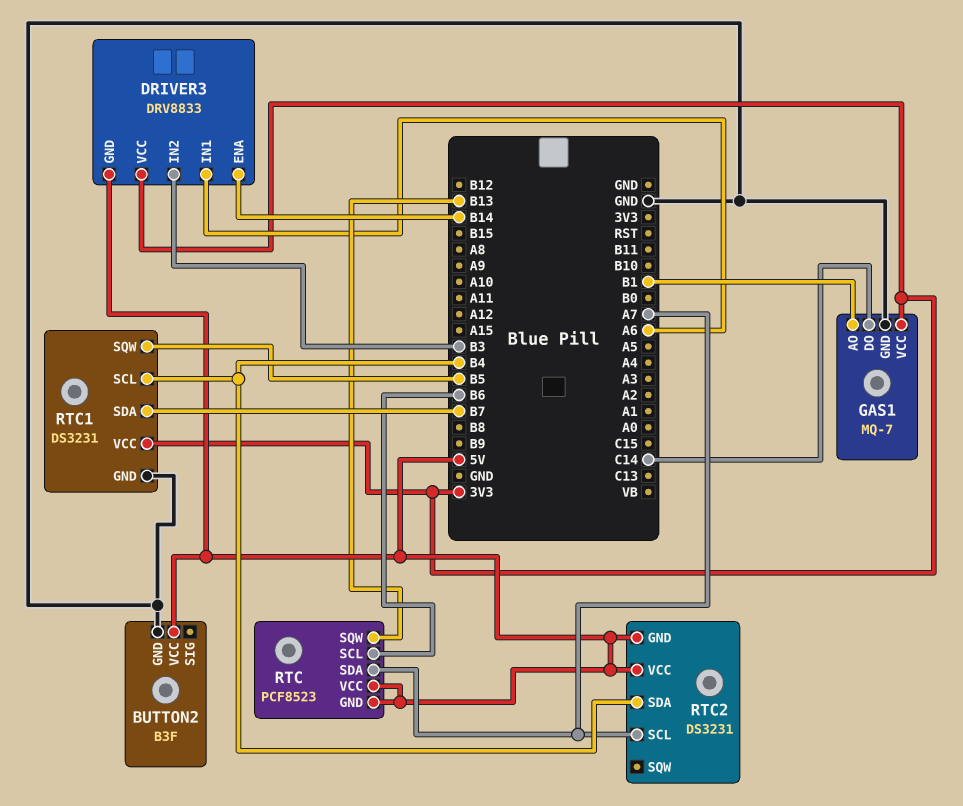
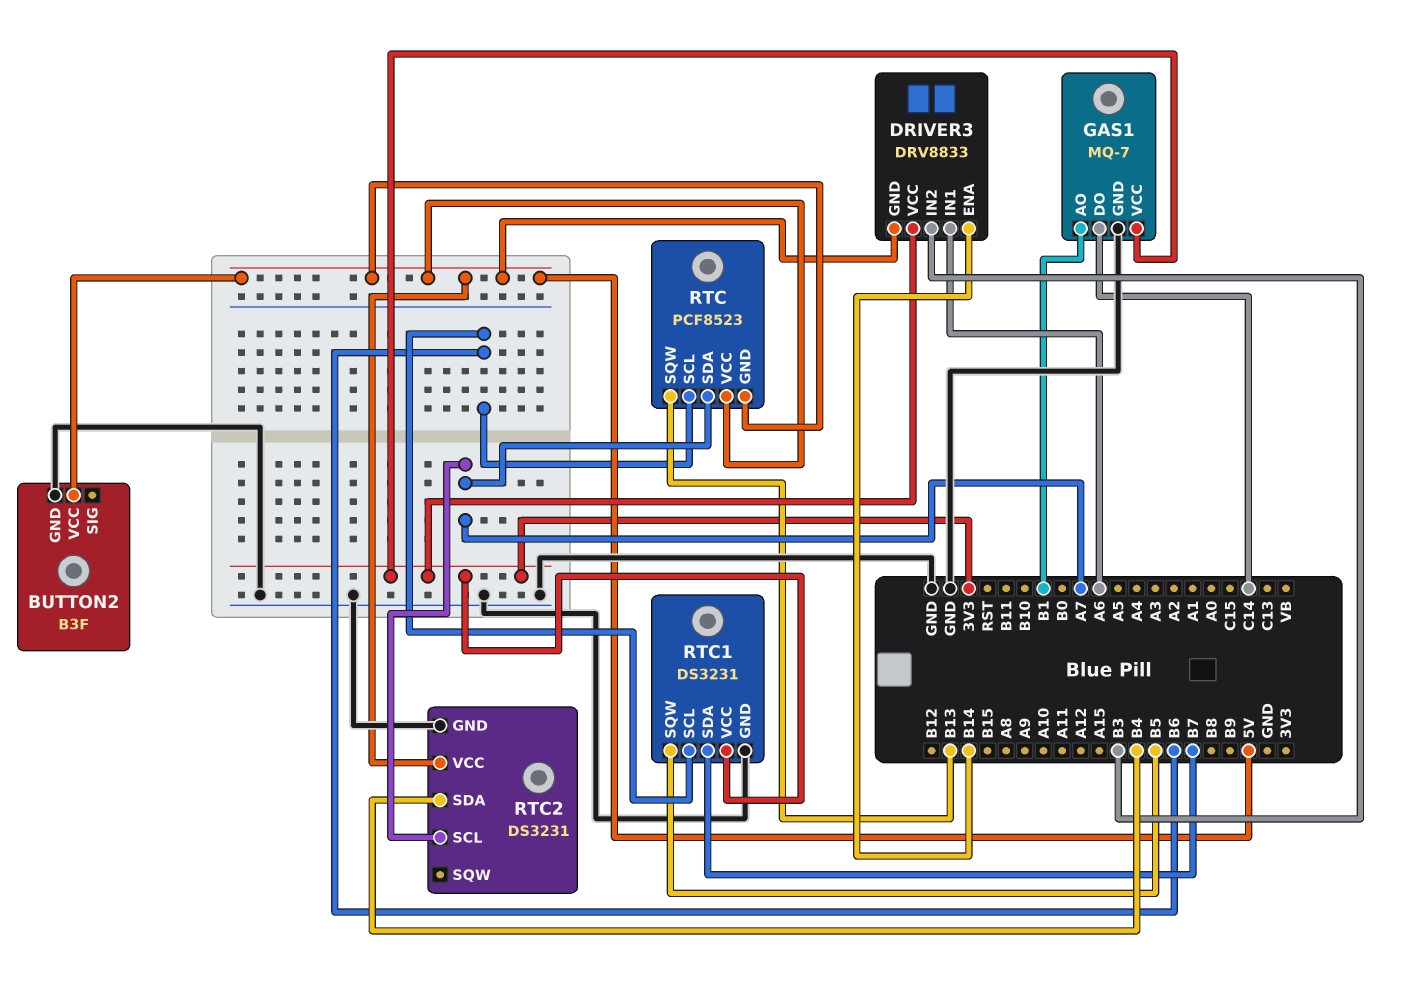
RTC1 pin SCL: B4 -> B6
RTC2 pin GND: 5V -> GND

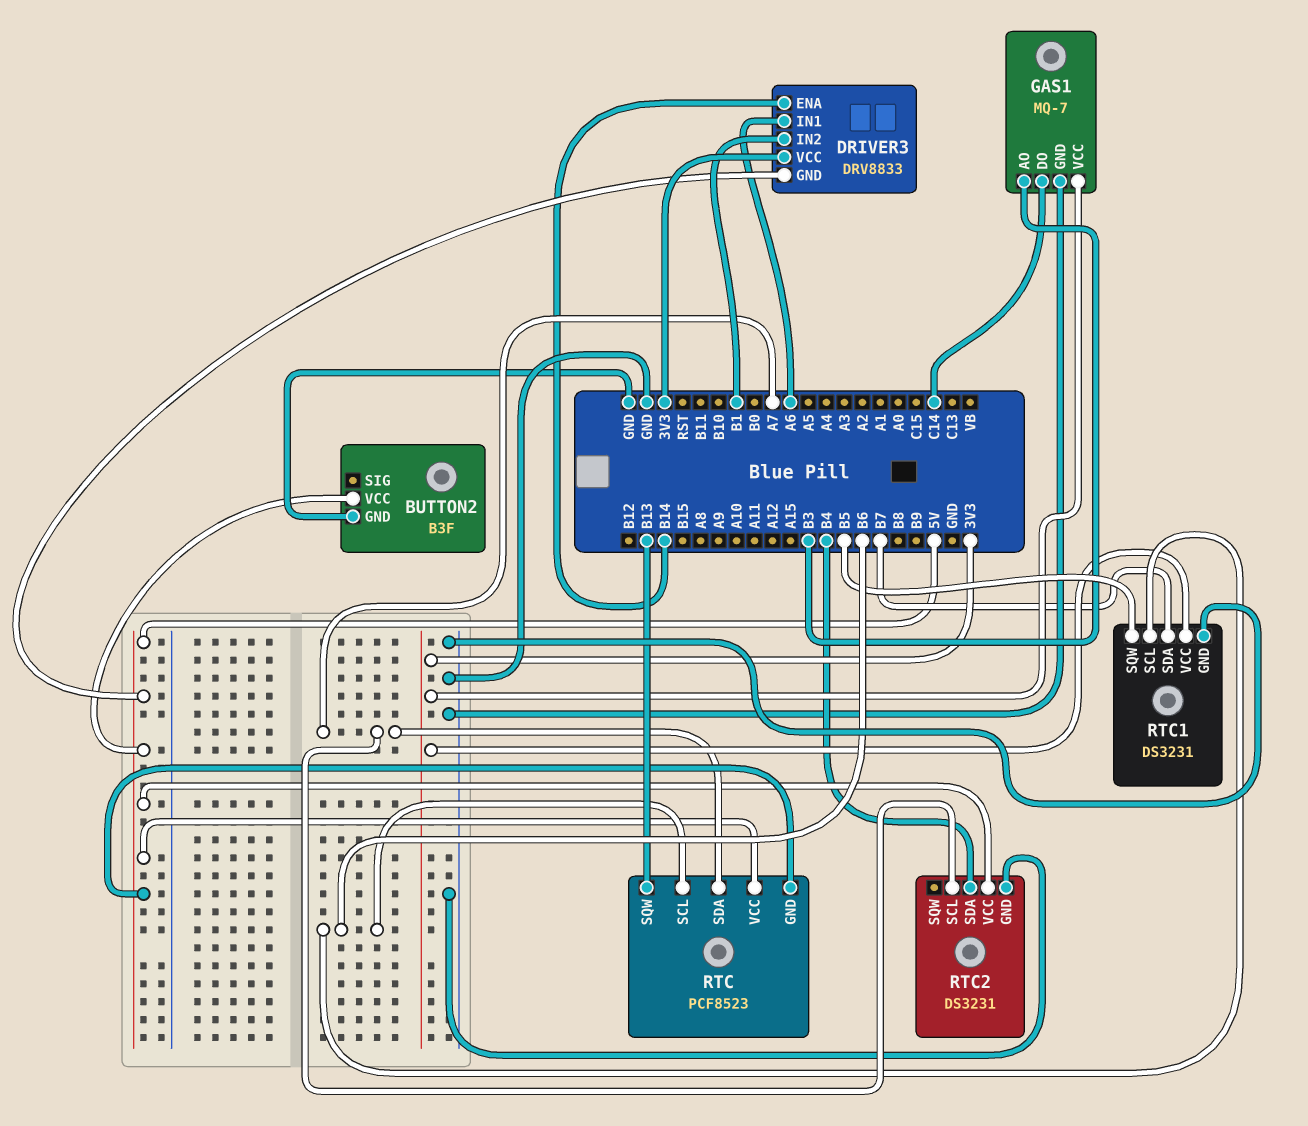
DRIVER3 pin IN2: B3 -> B1
GAS1 pin AO: B1 -> B3

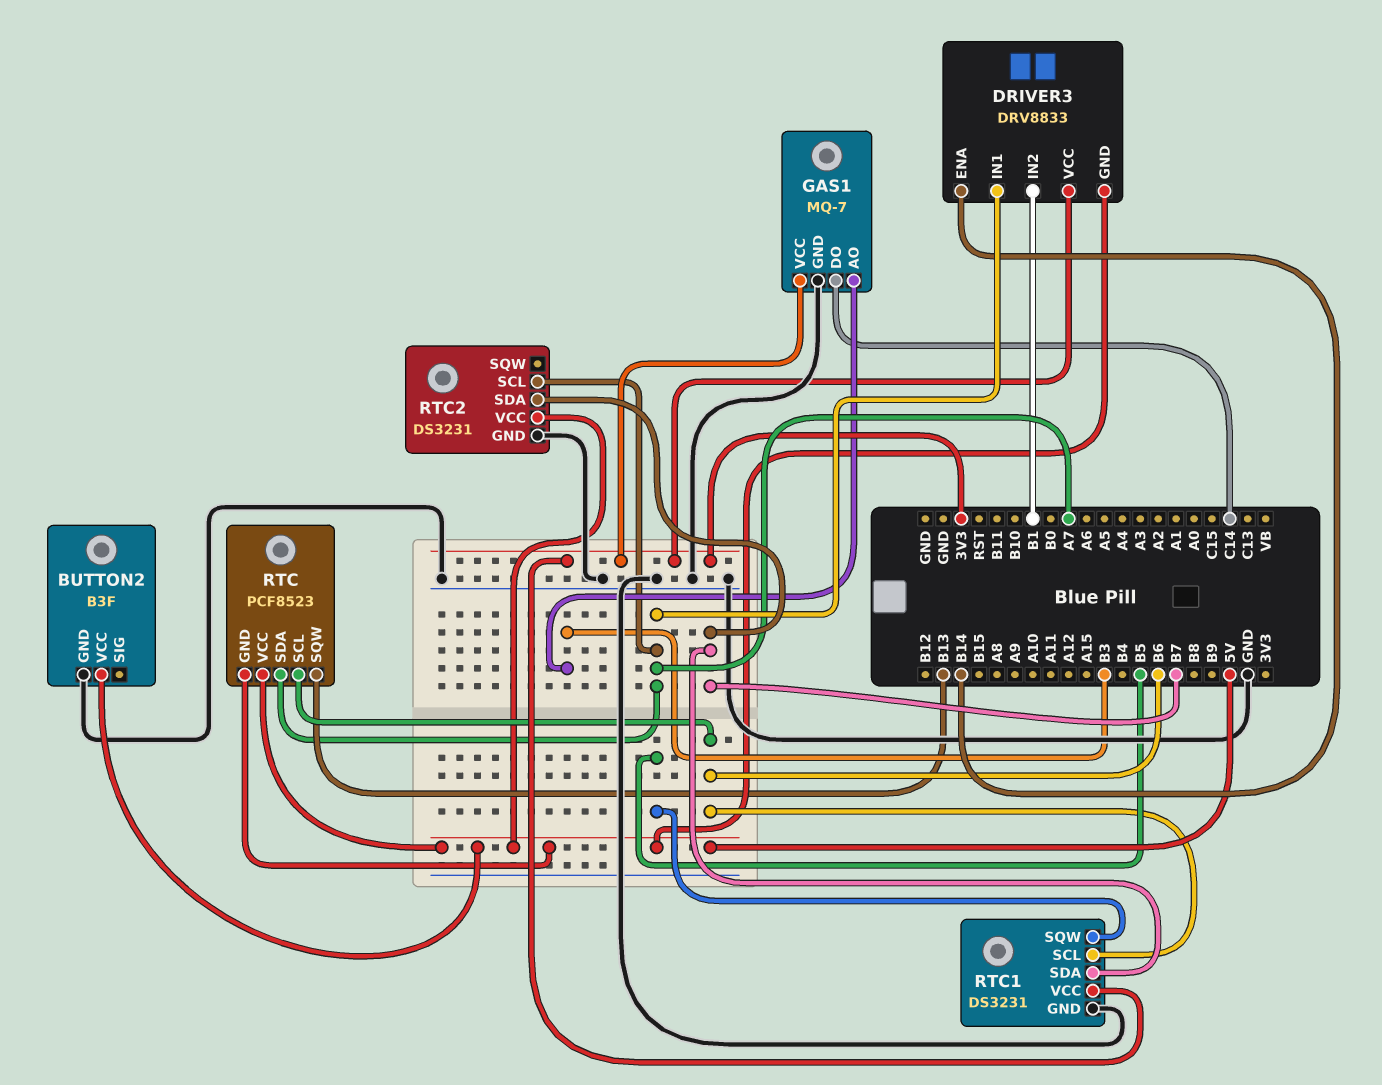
DRIVER3 pin IN1: A6 -> A7
RTC2 pin SDA: B4 -> B7

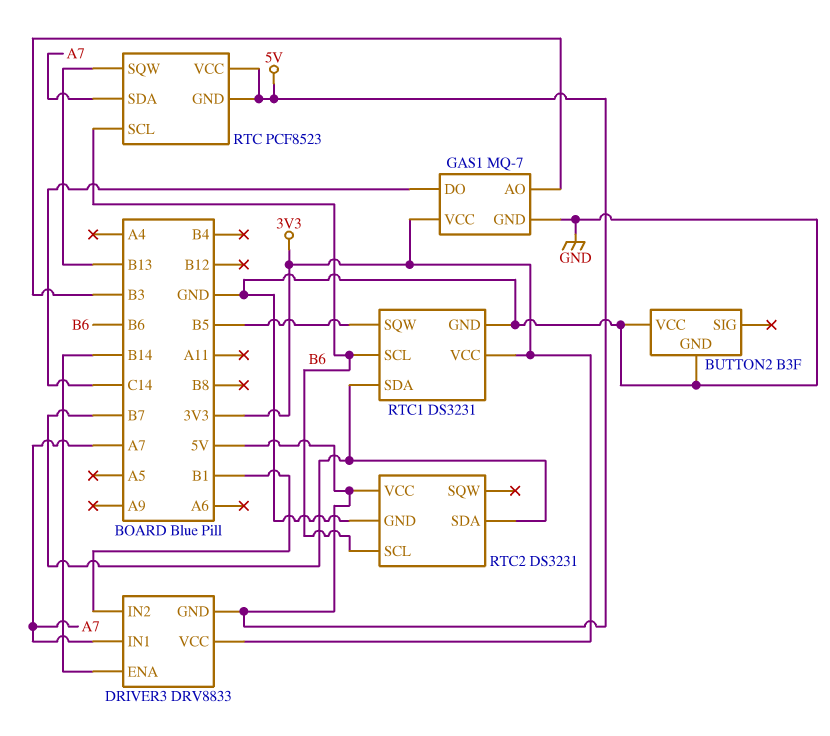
BUTTON2 pin VCC: 5V -> GND
RTC2 pin SCL: A7 -> B6

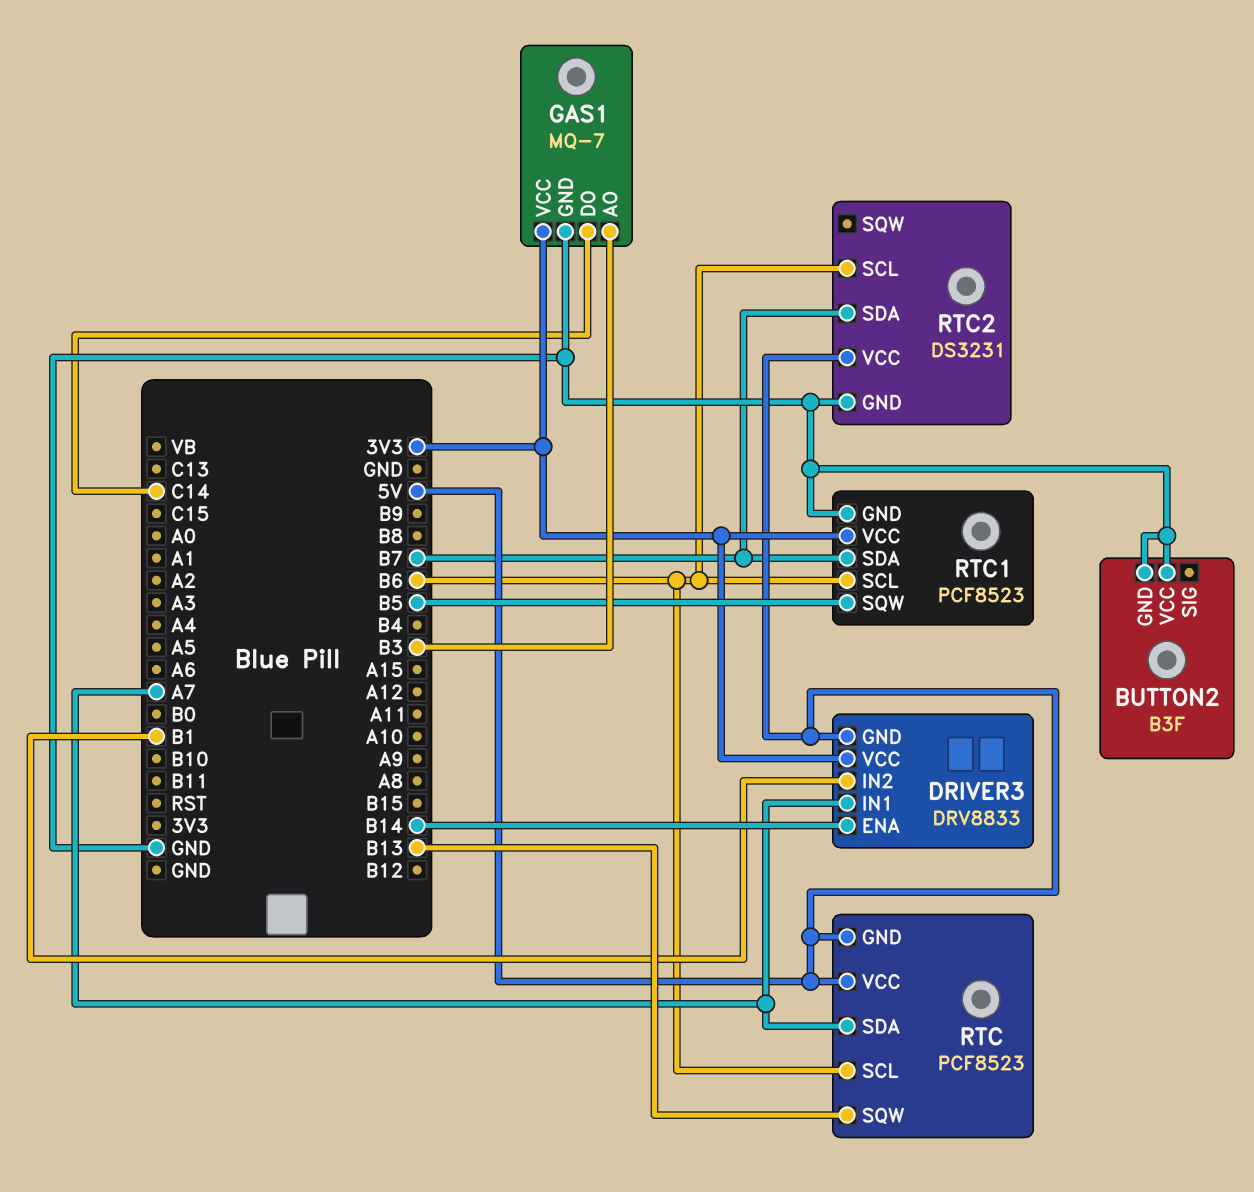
RTC1: DS3231 -> PCF8523

